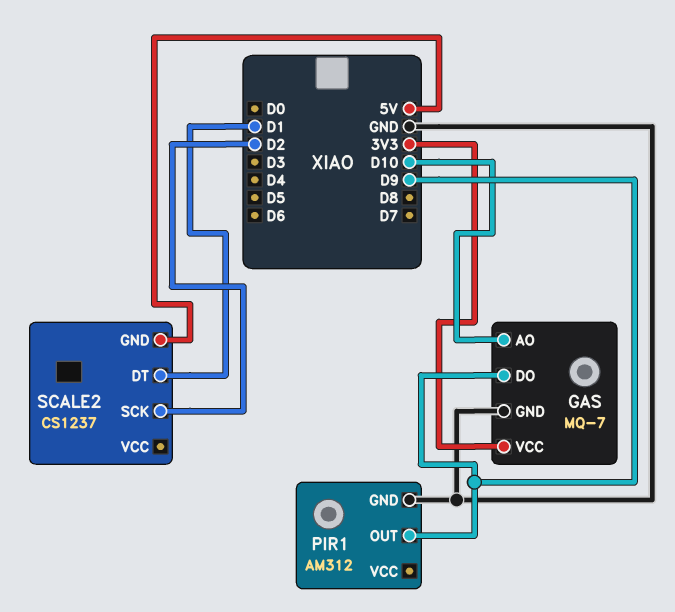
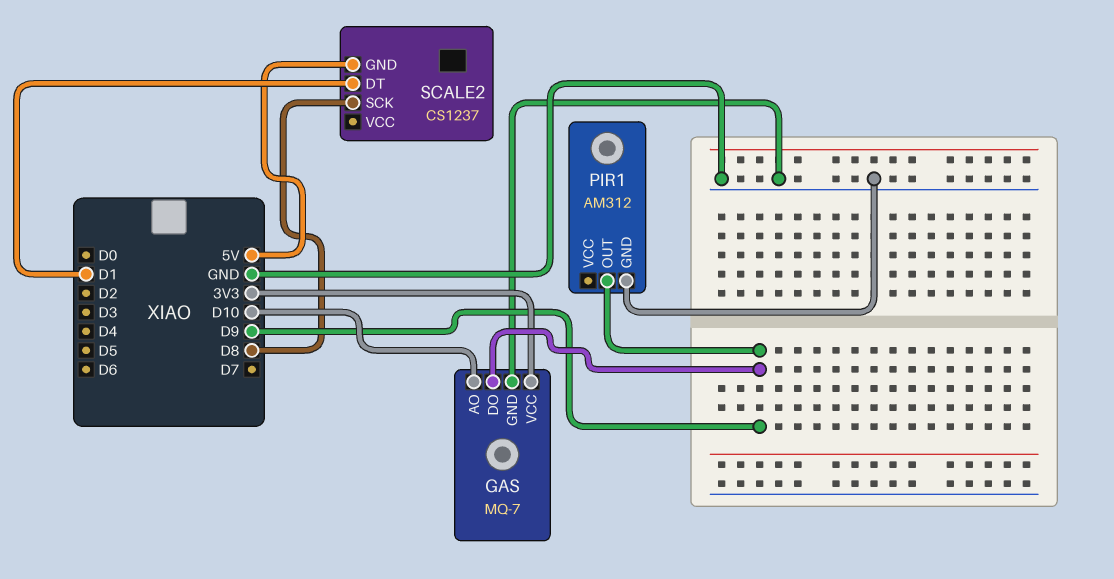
SCALE2 pin SCK: D2 -> D8

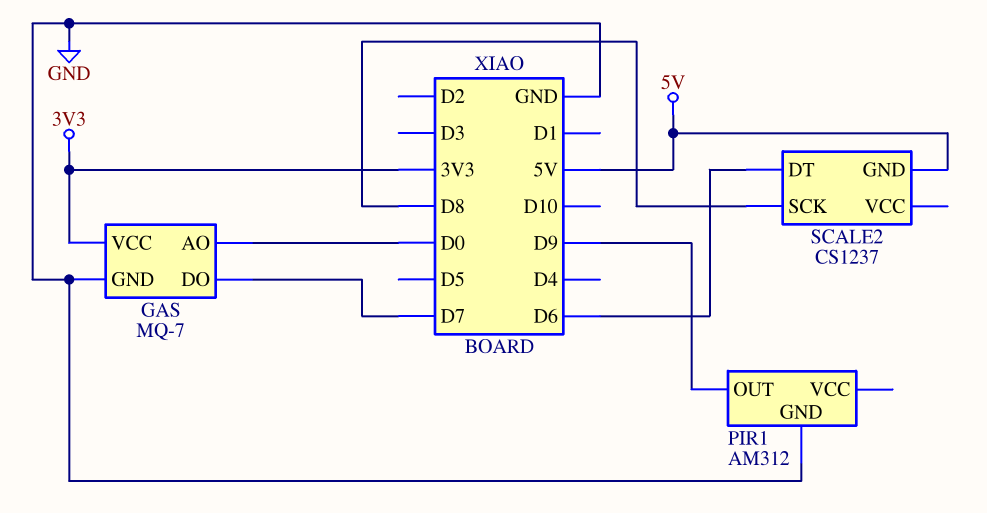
GAS pin AO: D10 -> D0
GAS pin DO: D9 -> D7
SCALE2 pin DT: D1 -> D6

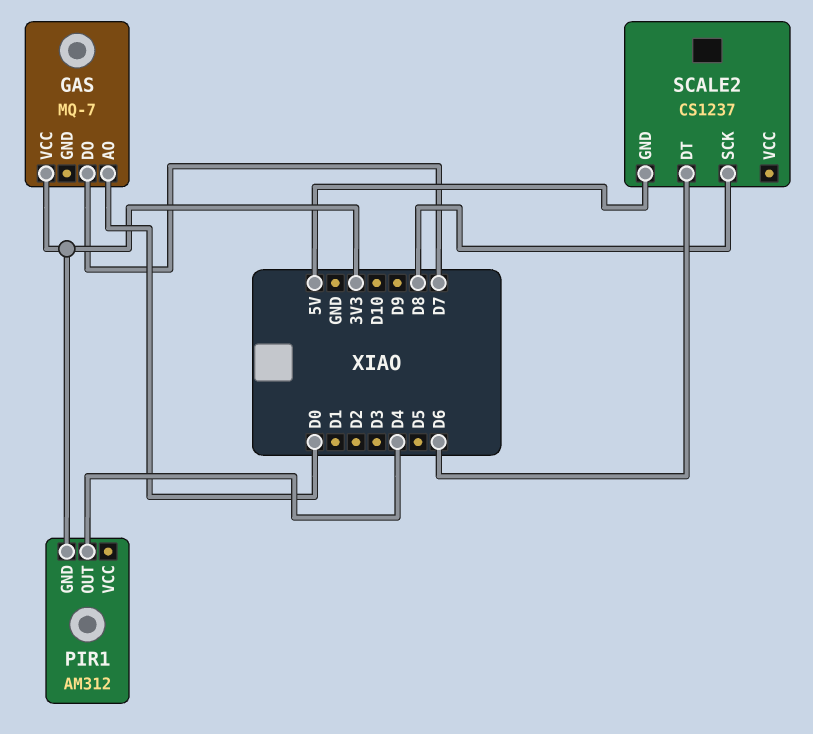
GAS pin GND: GND -> none
PIR1 pin GND: GND -> 3V3
PIR1 pin OUT: D9 -> D4

